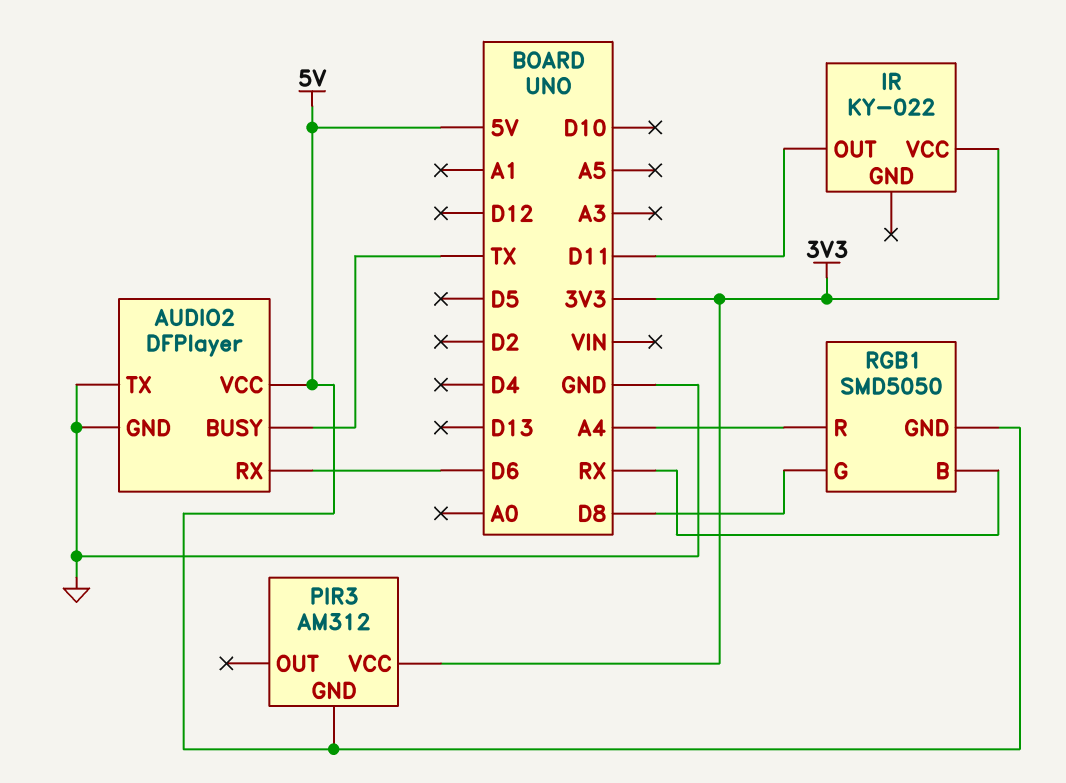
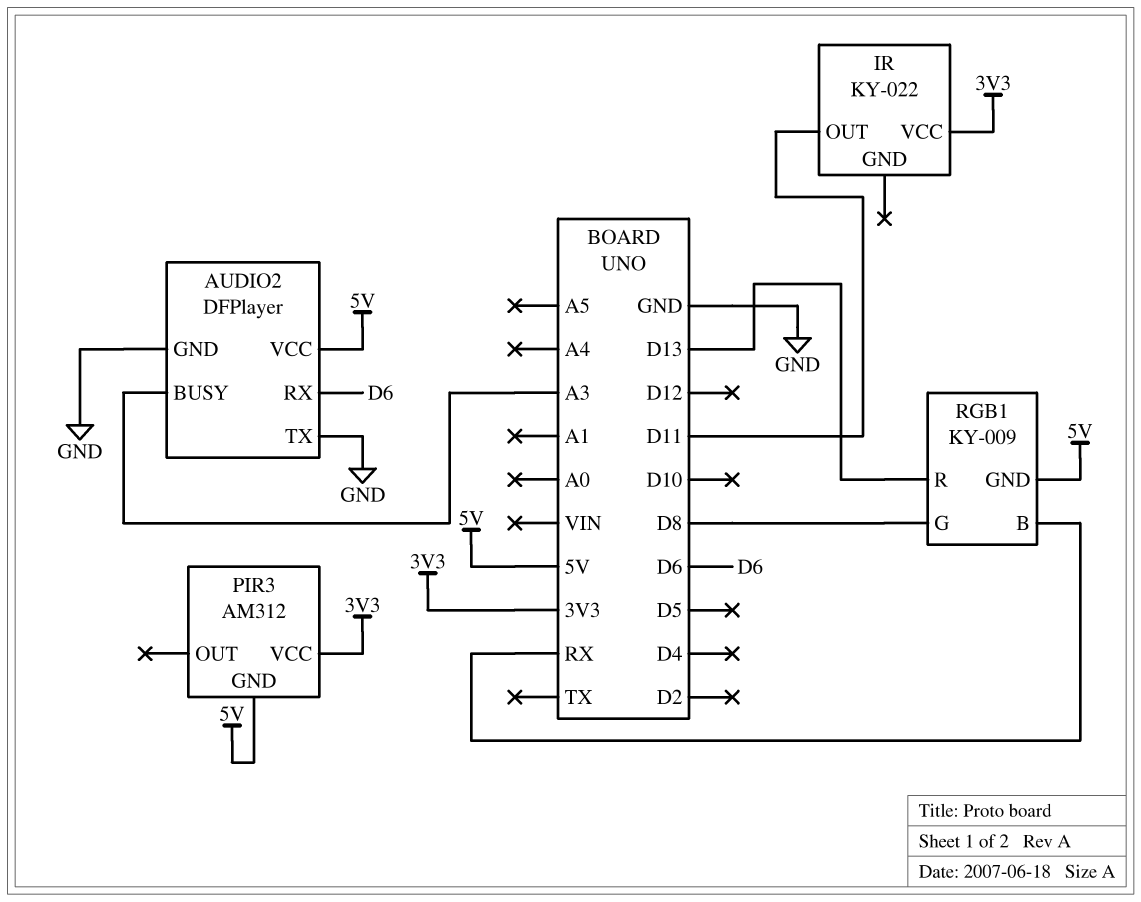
AUDIO2 pin BUSY: TX -> A3
RGB1: SMD5050 -> KY-009
RGB1 pin R: A4 -> D13

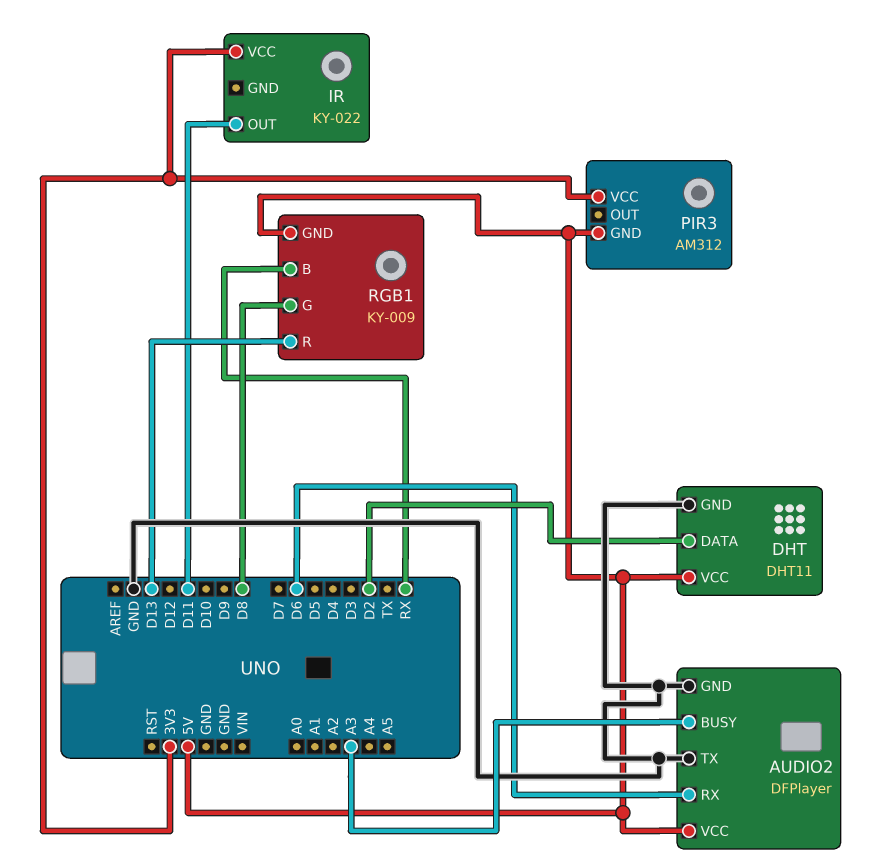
DHT: none -> DHT11
DHT pin DATA: none -> D2
DHT pin GND: none -> GND
DHT pin VCC: none -> 5V

